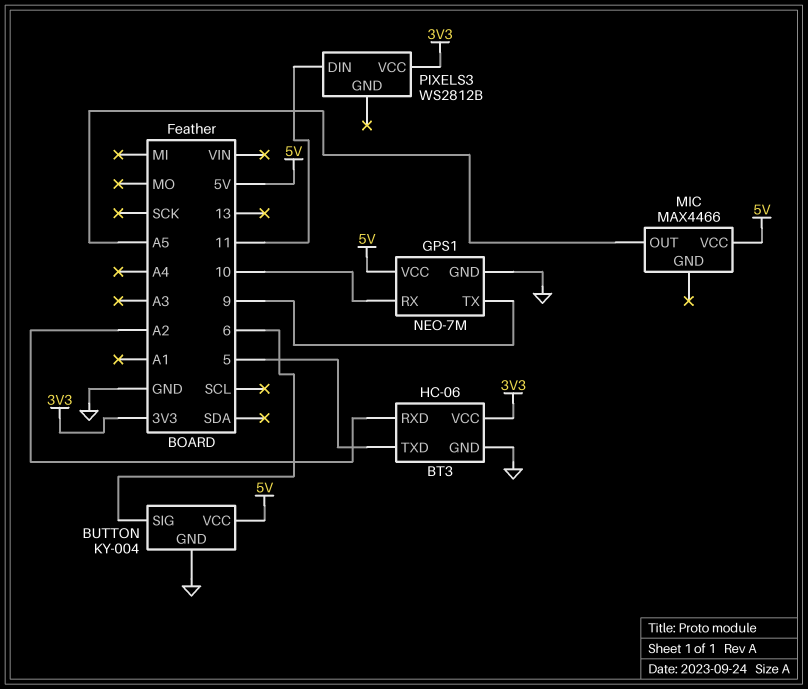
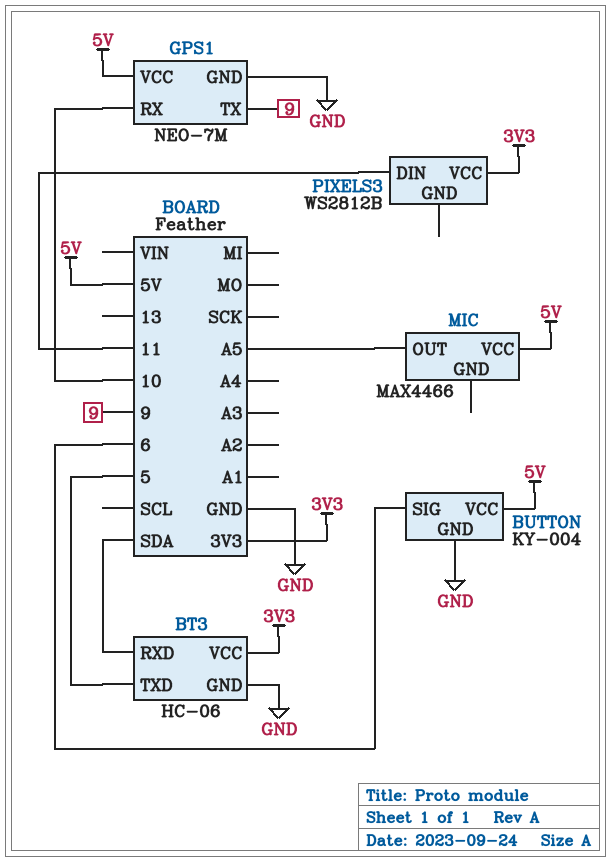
BT3 pin RXD: A2 -> SDA

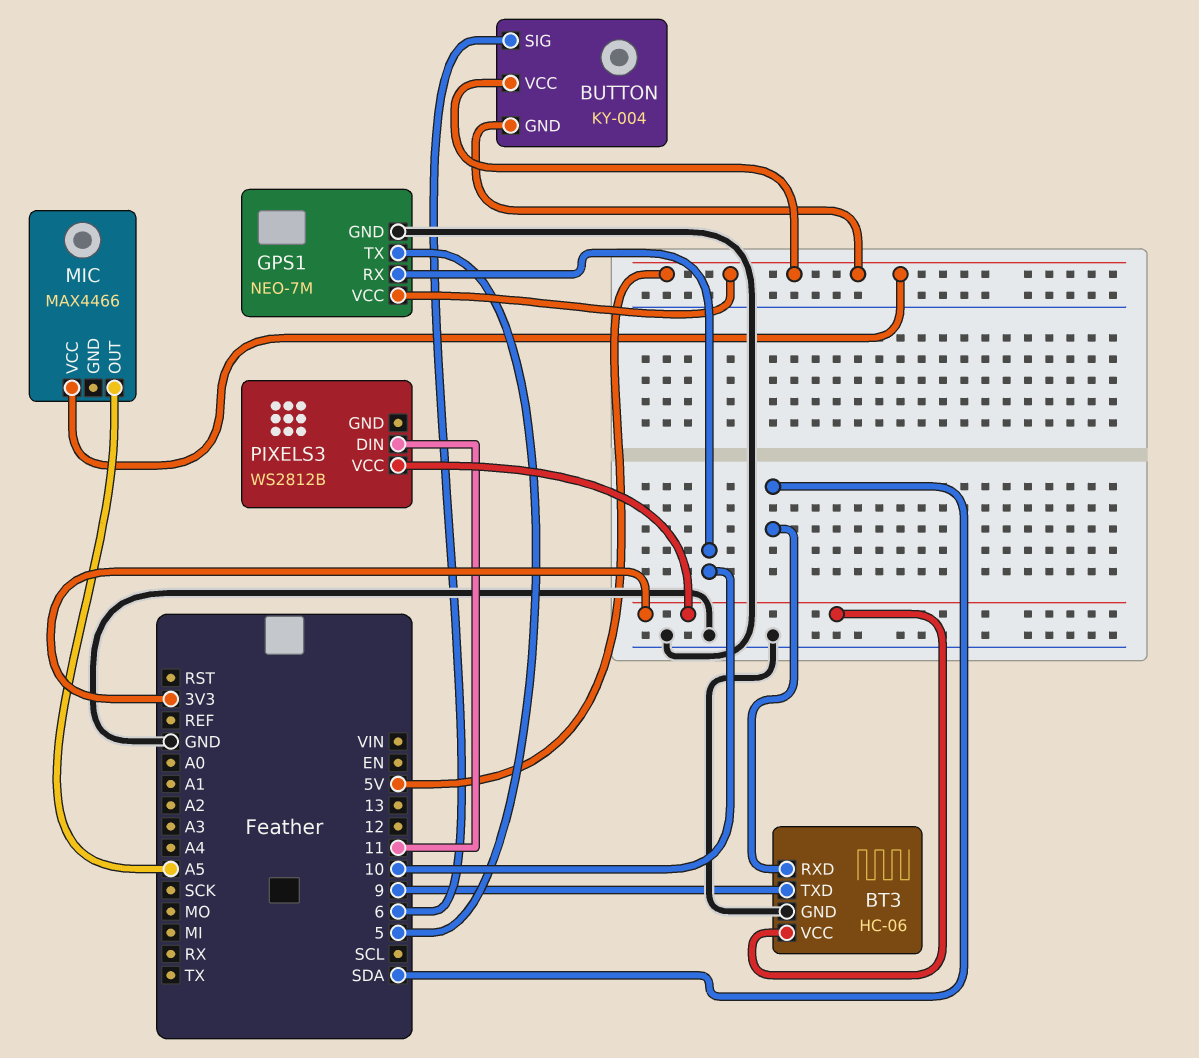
BT3 pin TXD: 5 -> 9
BUTTON pin GND: GND -> 5V
GPS1 pin TX: 9 -> 5

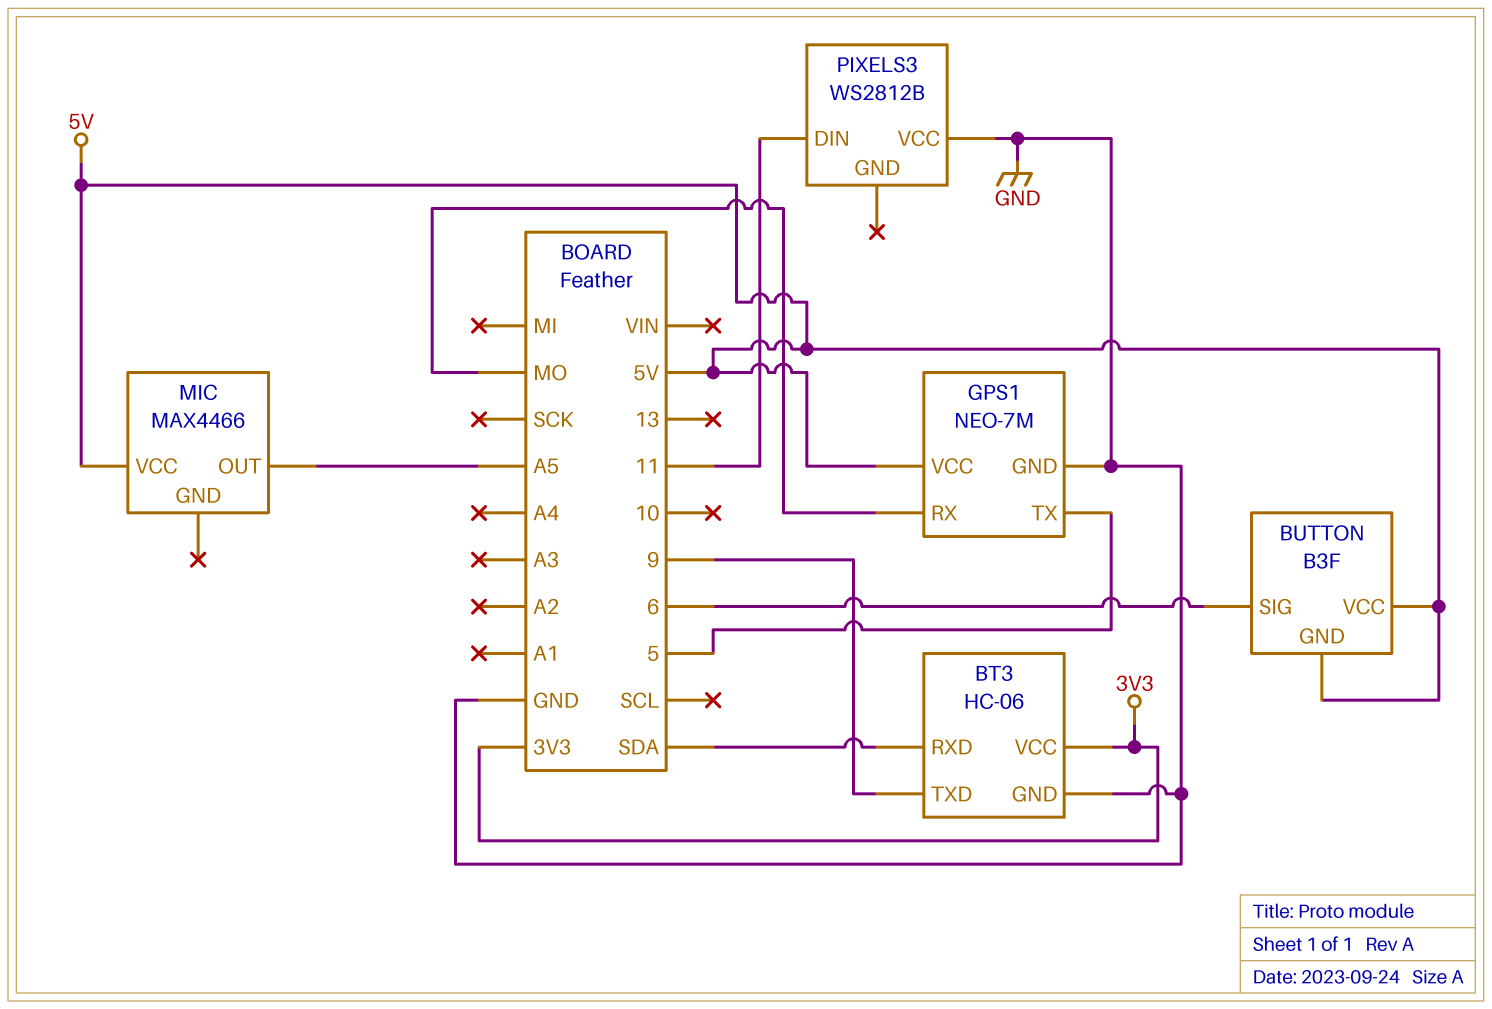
BUTTON: KY-004 -> B3F
GPS1 pin RX: 10 -> MO
PIXELS3 pin VCC: 3V3 -> GND

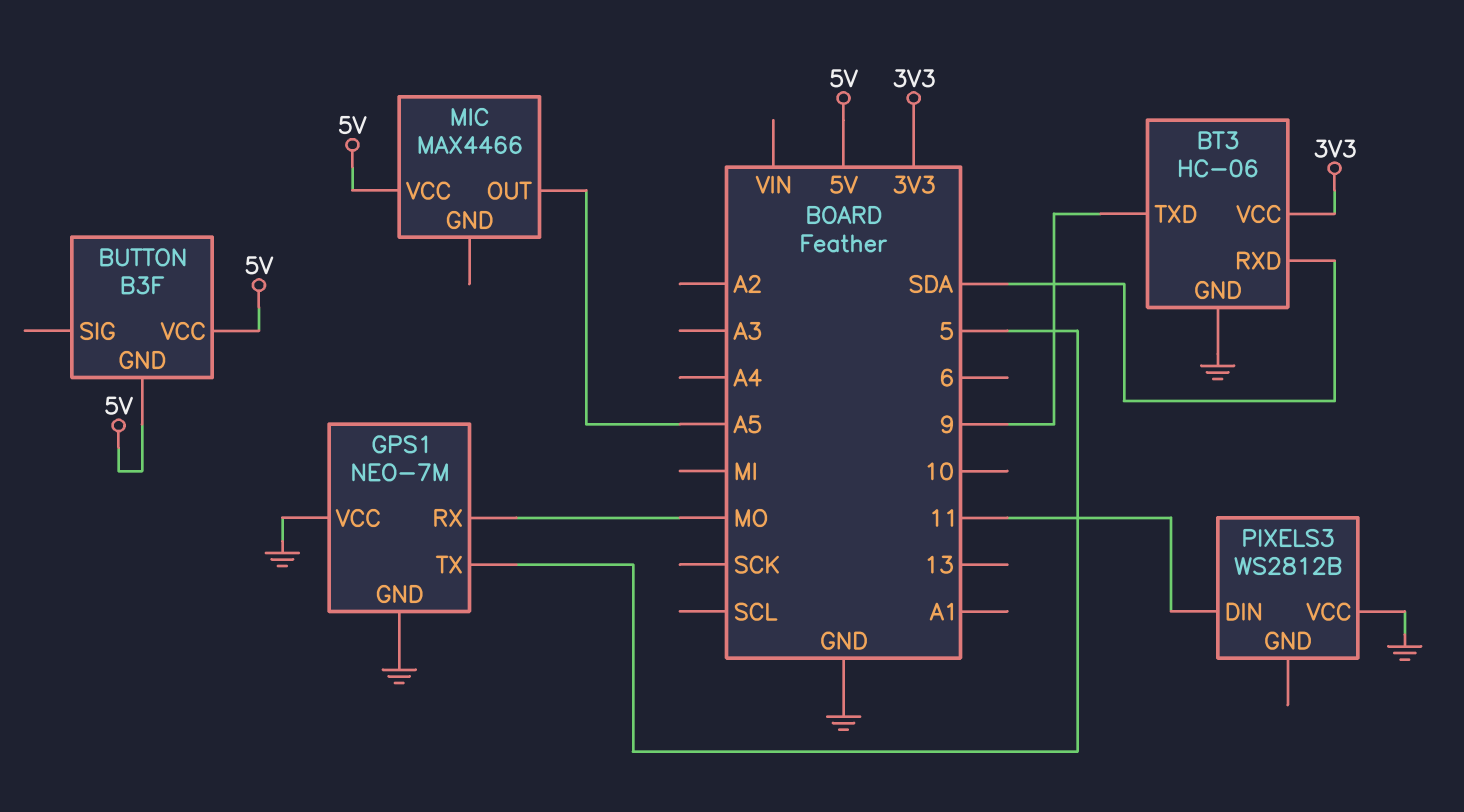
BUTTON pin SIG: 6 -> none
GPS1 pin VCC: 5V -> GND

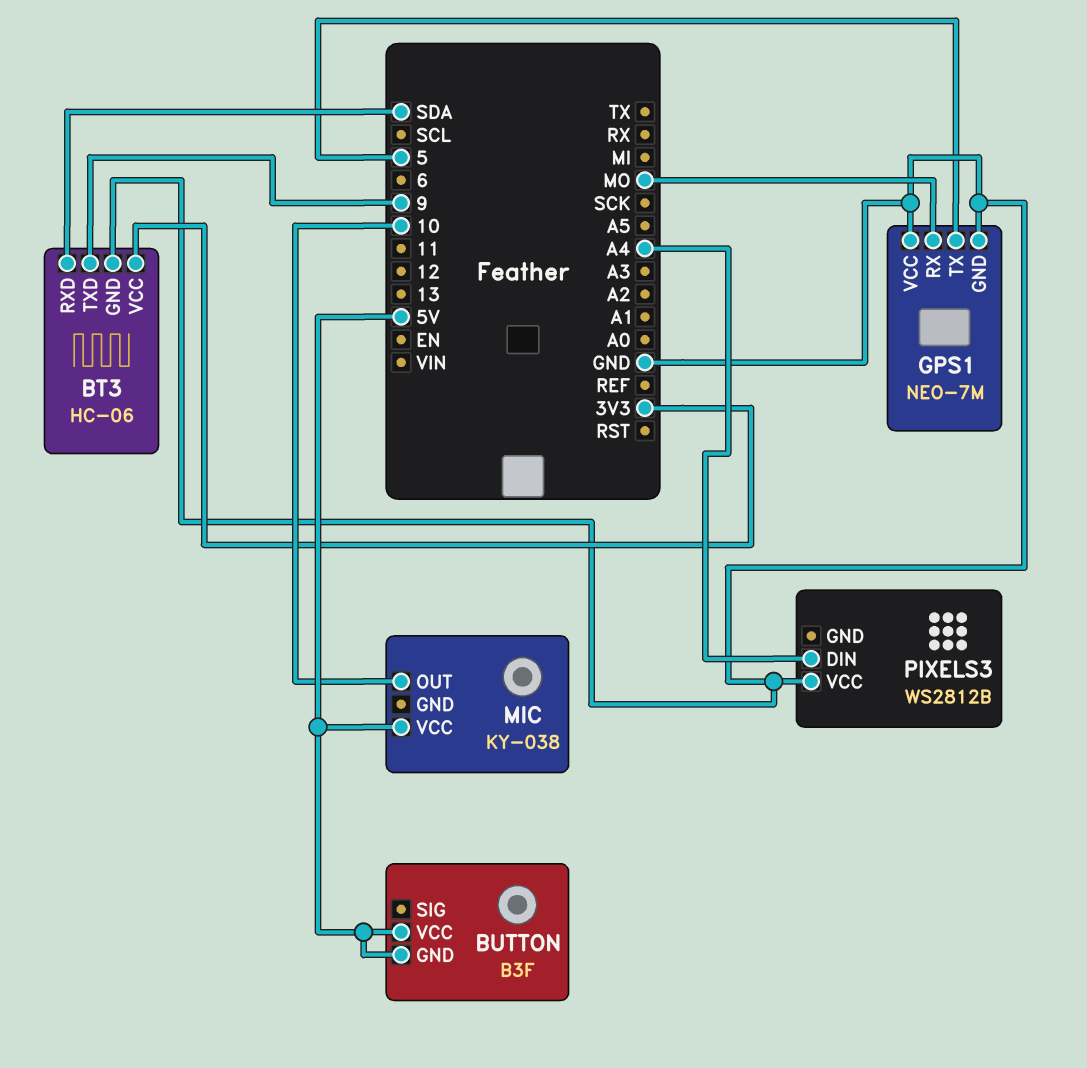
MIC: MAX4466 -> KY-038
MIC pin OUT: A5 -> 10
PIXELS3 pin DIN: 11 -> A4

